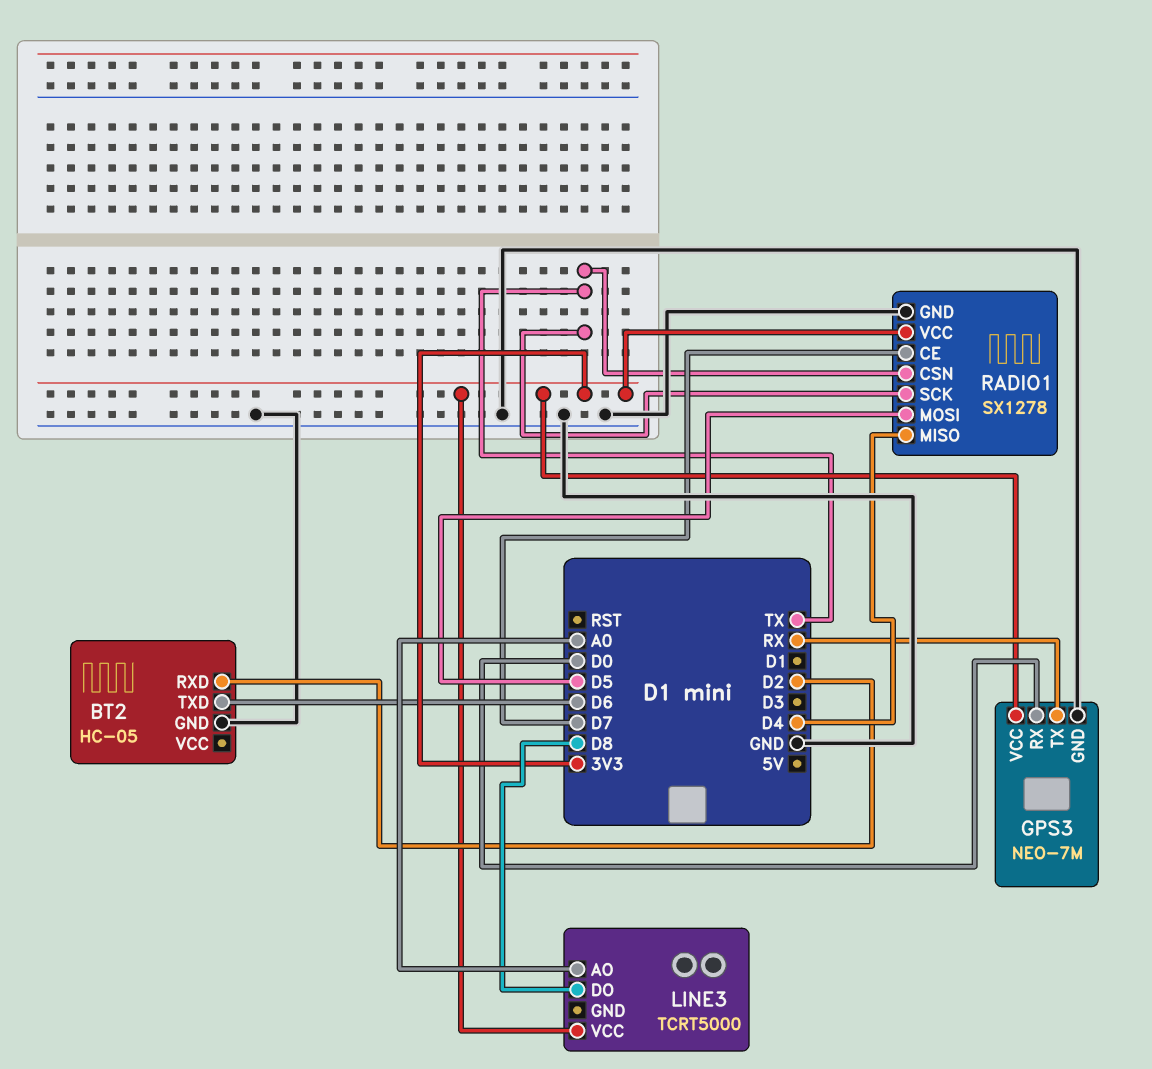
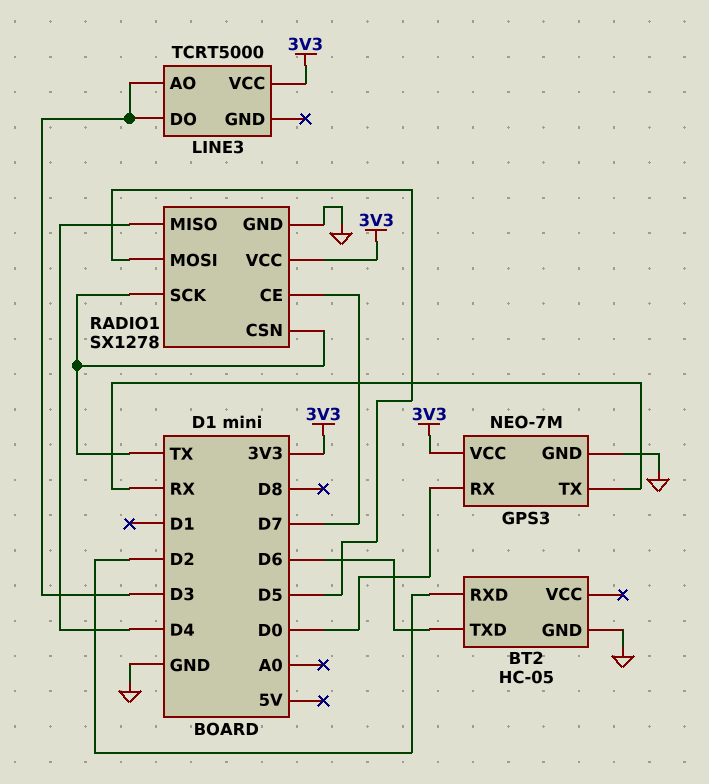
LINE3 pin AO: A0 -> D3
LINE3 pin DO: D8 -> D3

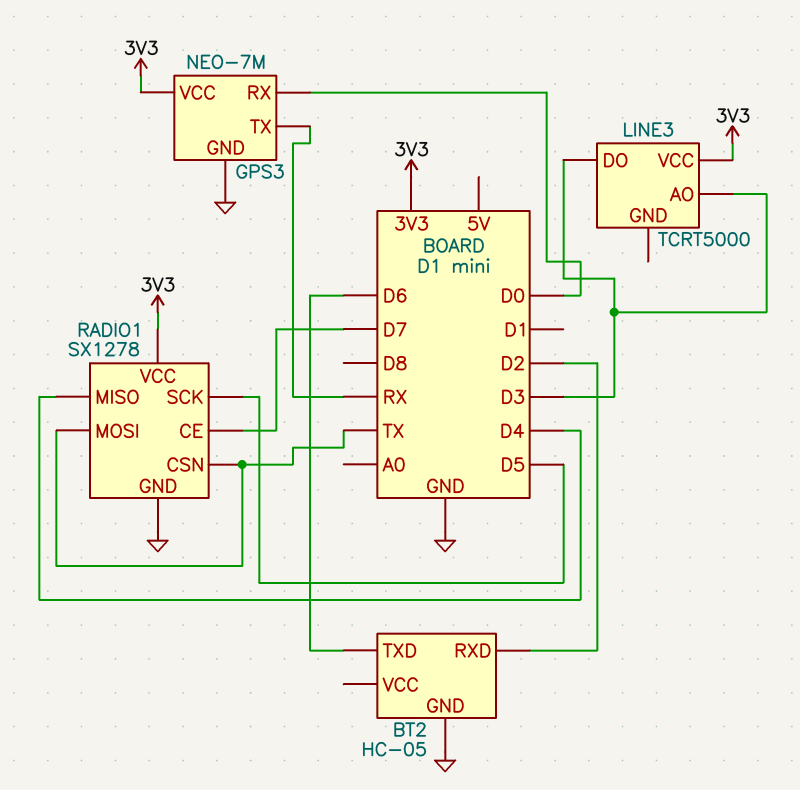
RADIO1 pin MOSI: D5 -> TX
RADIO1 pin SCK: TX -> D5

